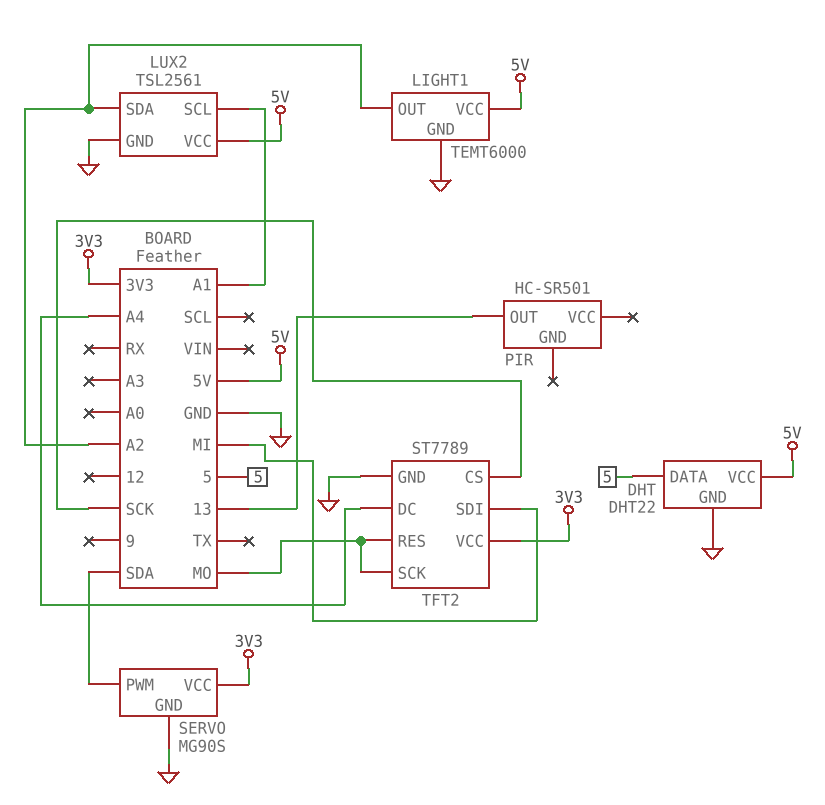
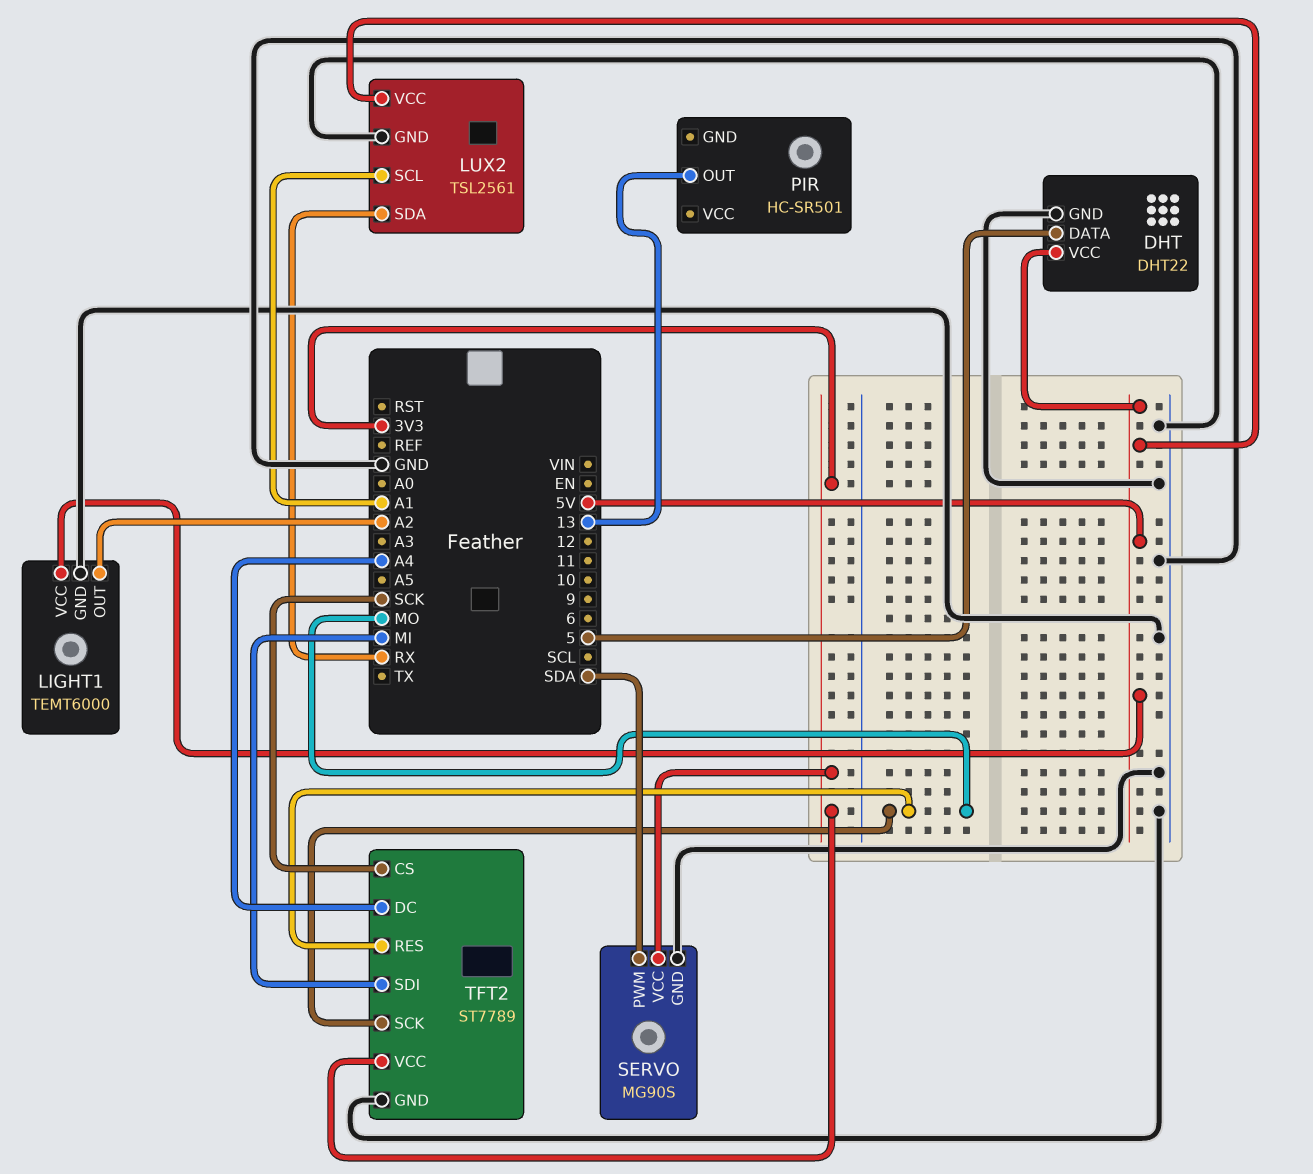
LUX2 pin SDA: A2 -> RX

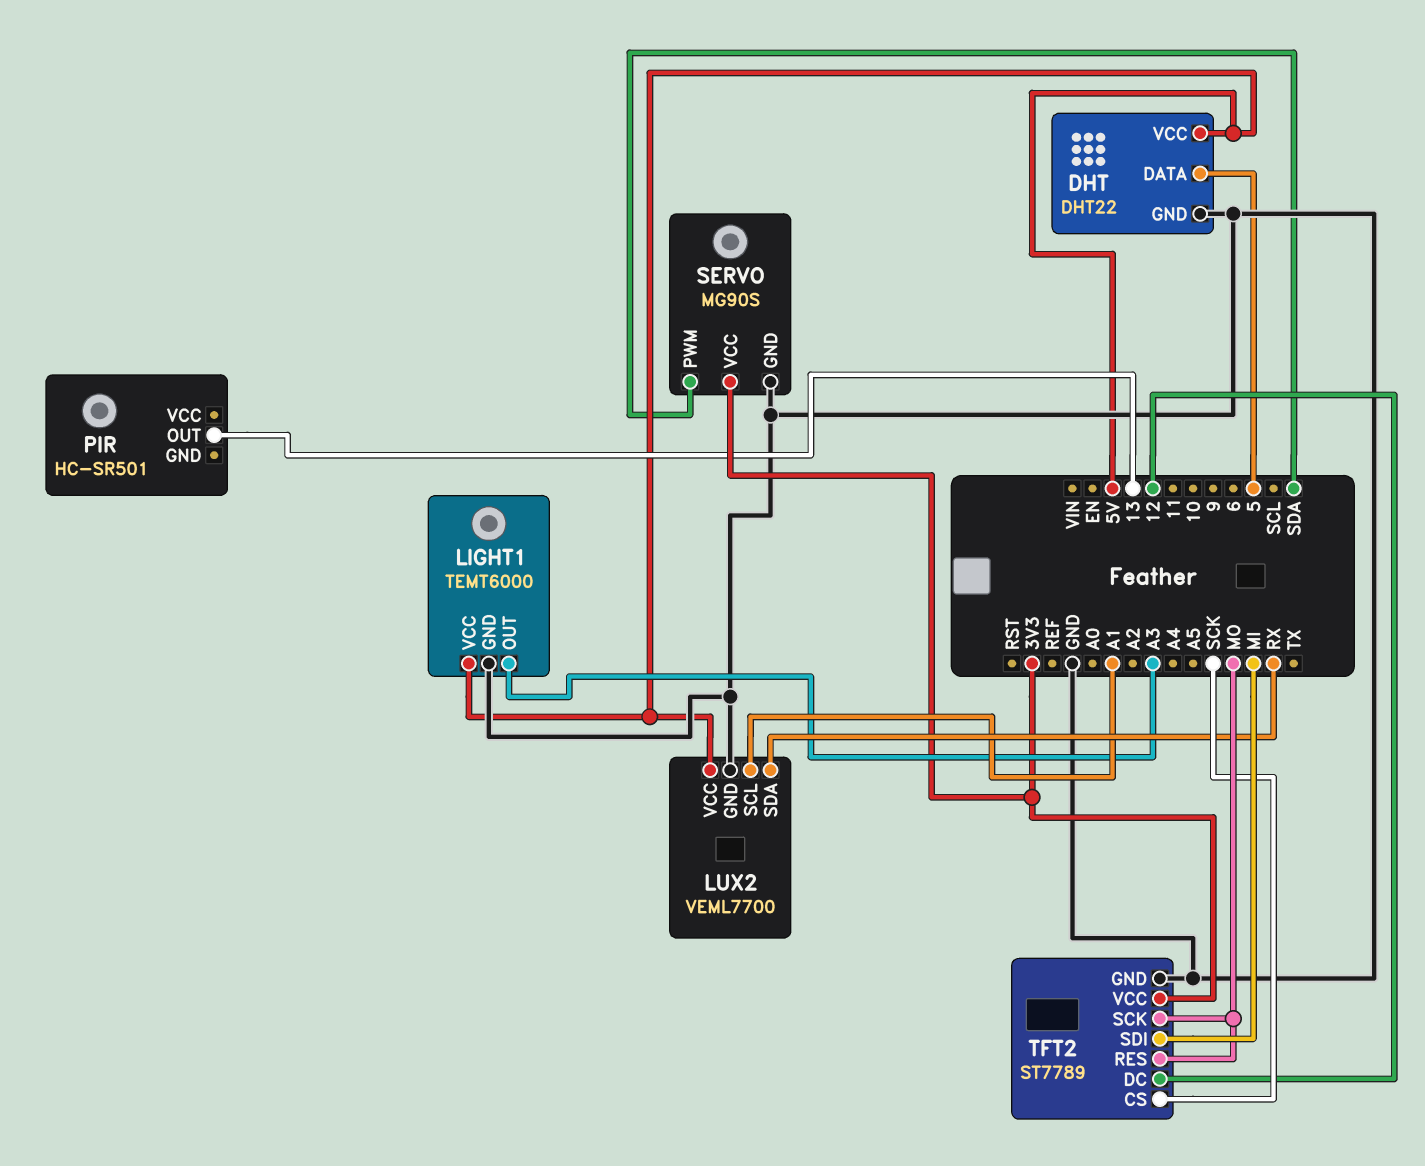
LIGHT1 pin OUT: A2 -> A3
LUX2: TSL2561 -> VEML7700
TFT2 pin DC: A4 -> 12

